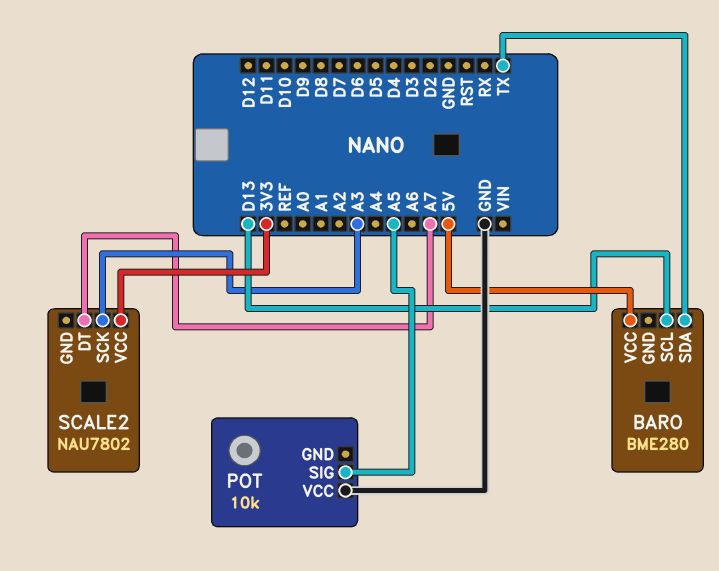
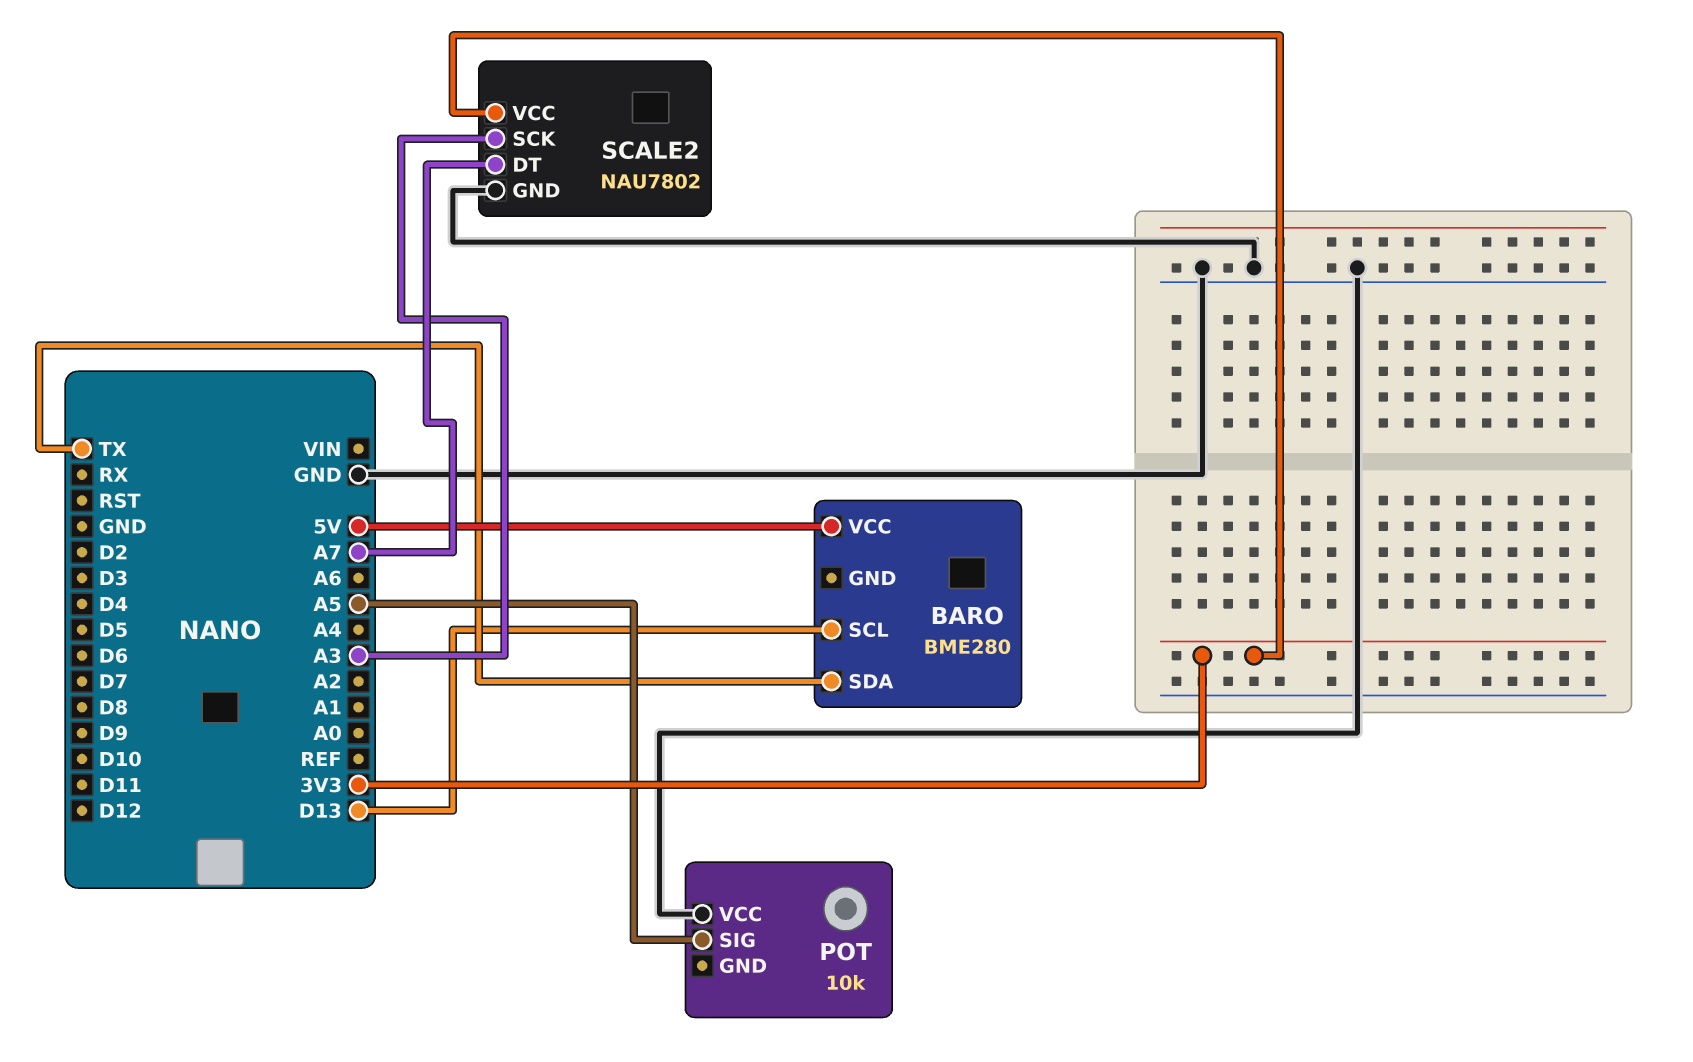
SCALE2 pin GND: none -> GND

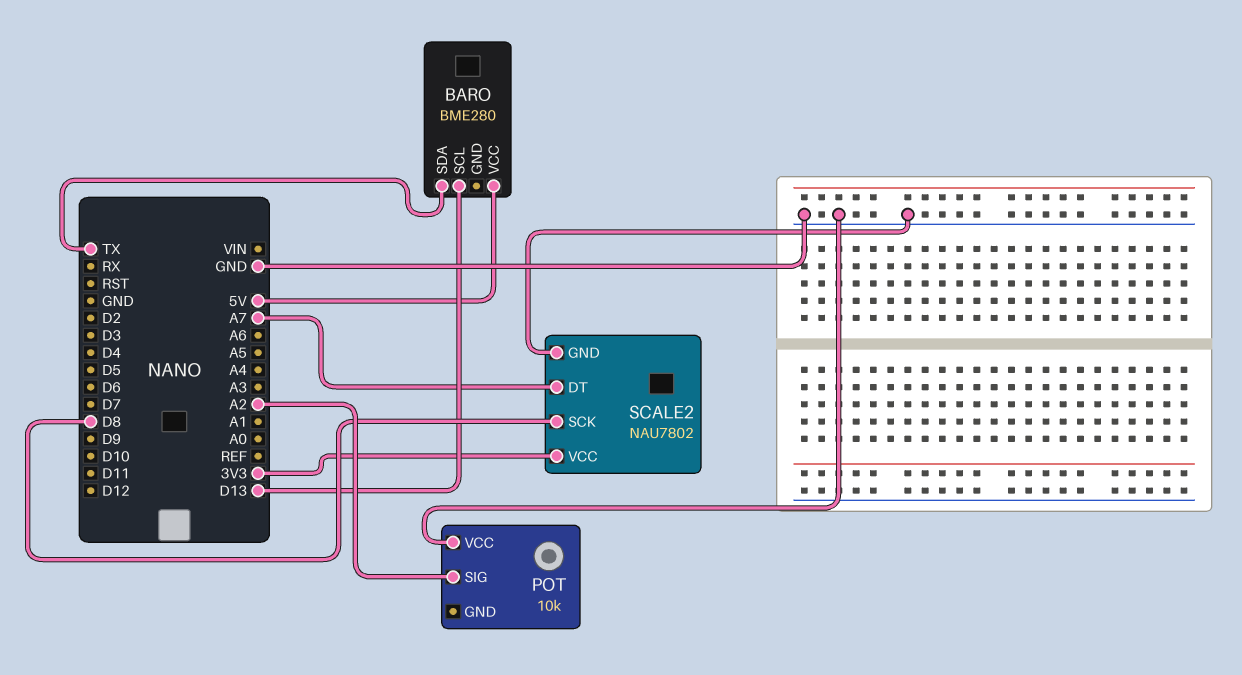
POT pin SIG: A5 -> A2
SCALE2 pin SCK: A3 -> D8

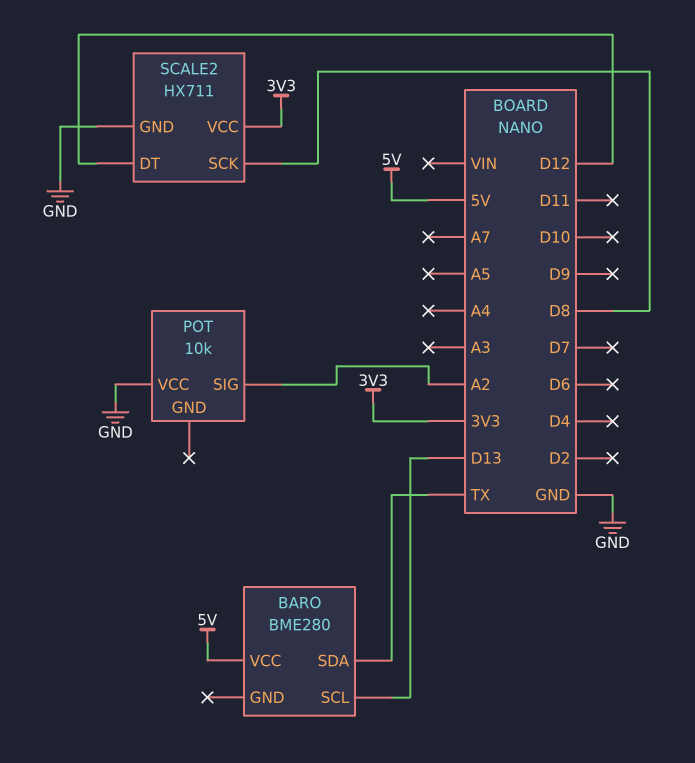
SCALE2: NAU7802 -> HX711
SCALE2 pin DT: A7 -> D12

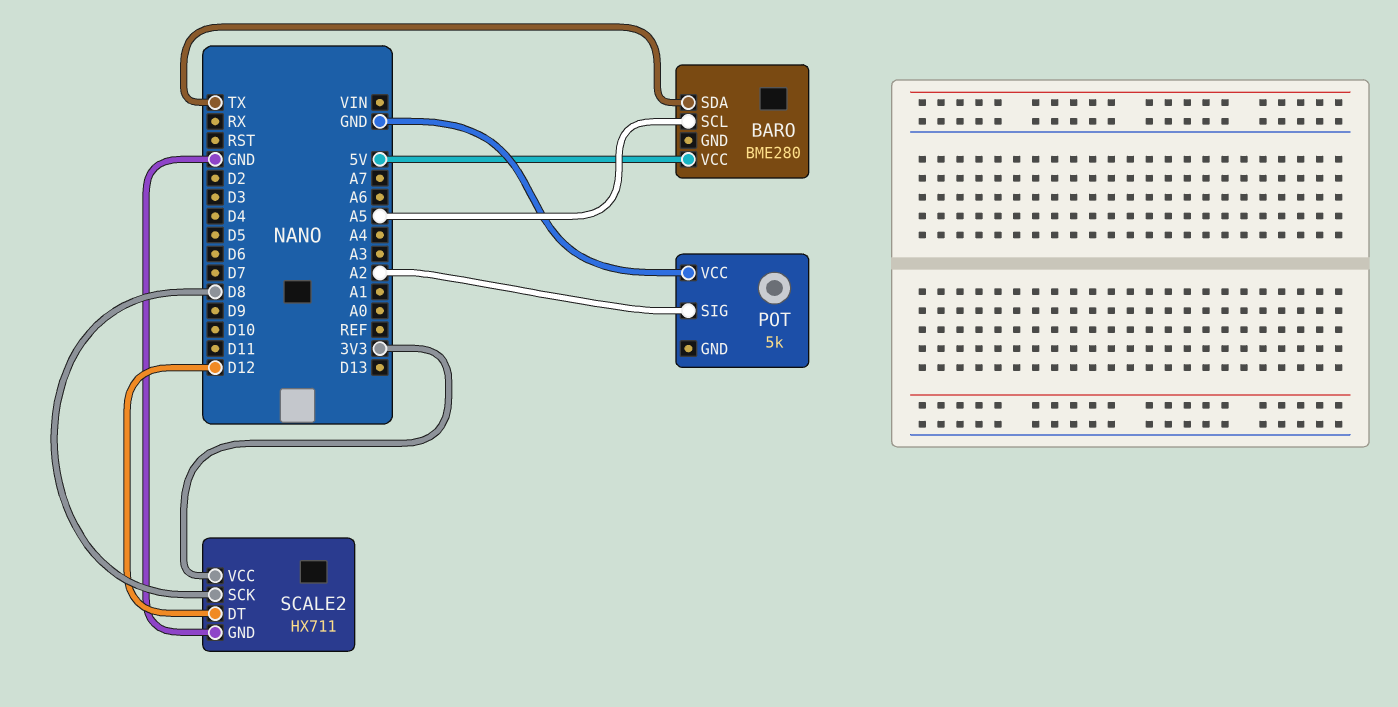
BARO pin SCL: D13 -> A5
POT: 10k -> 5k

